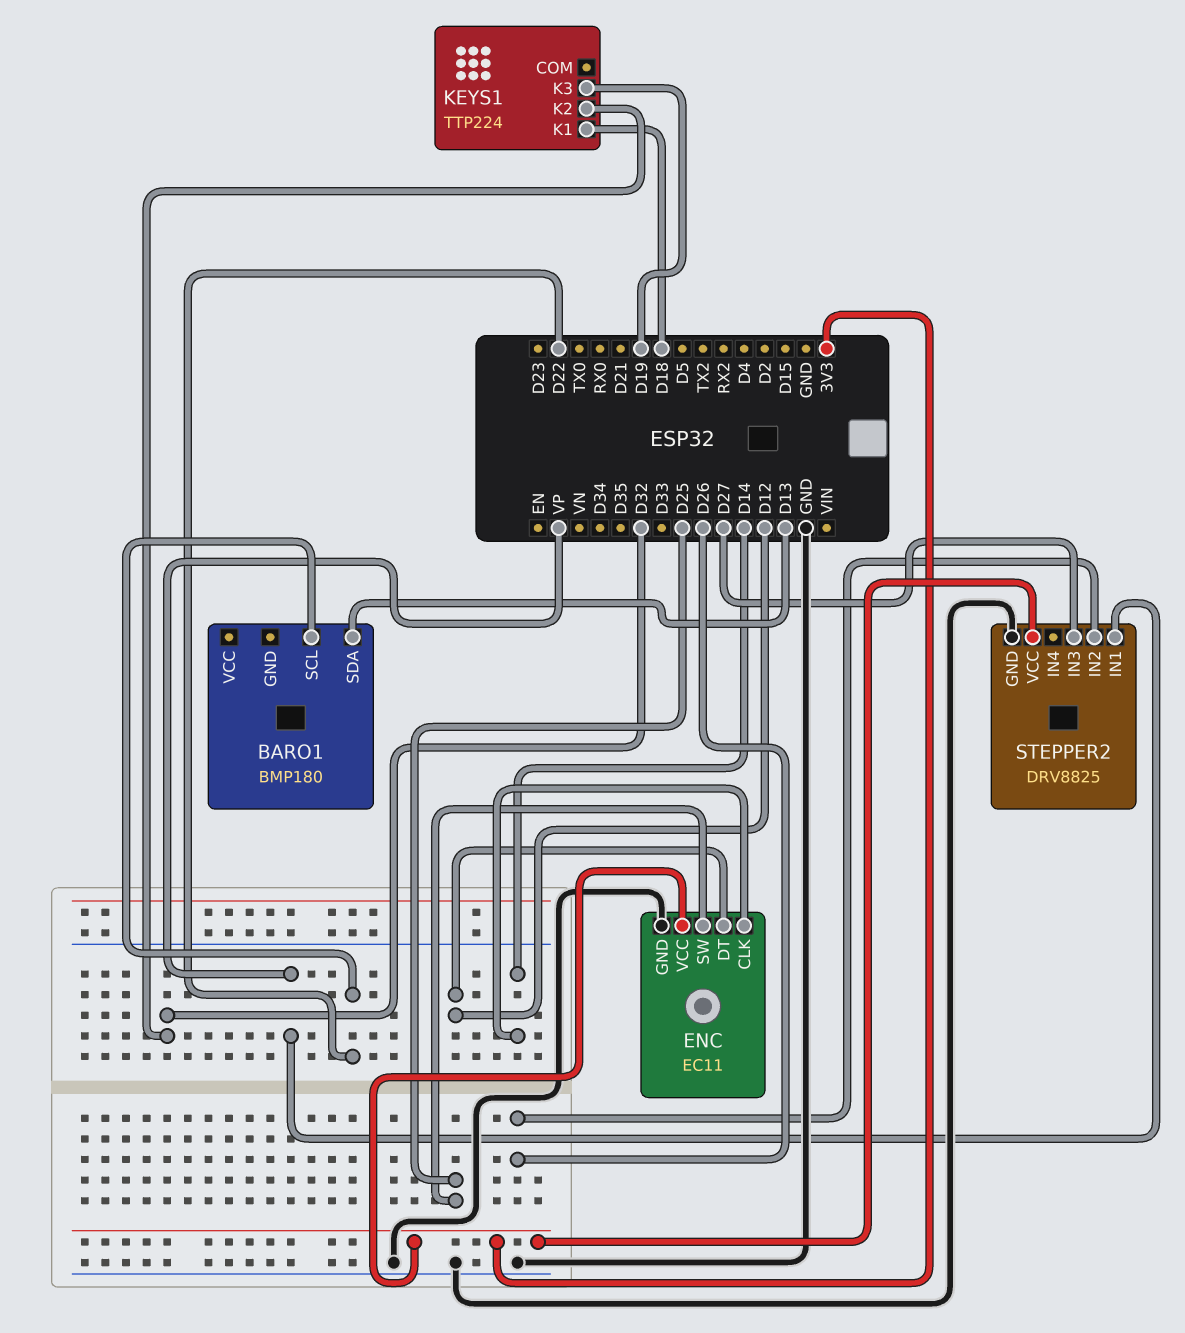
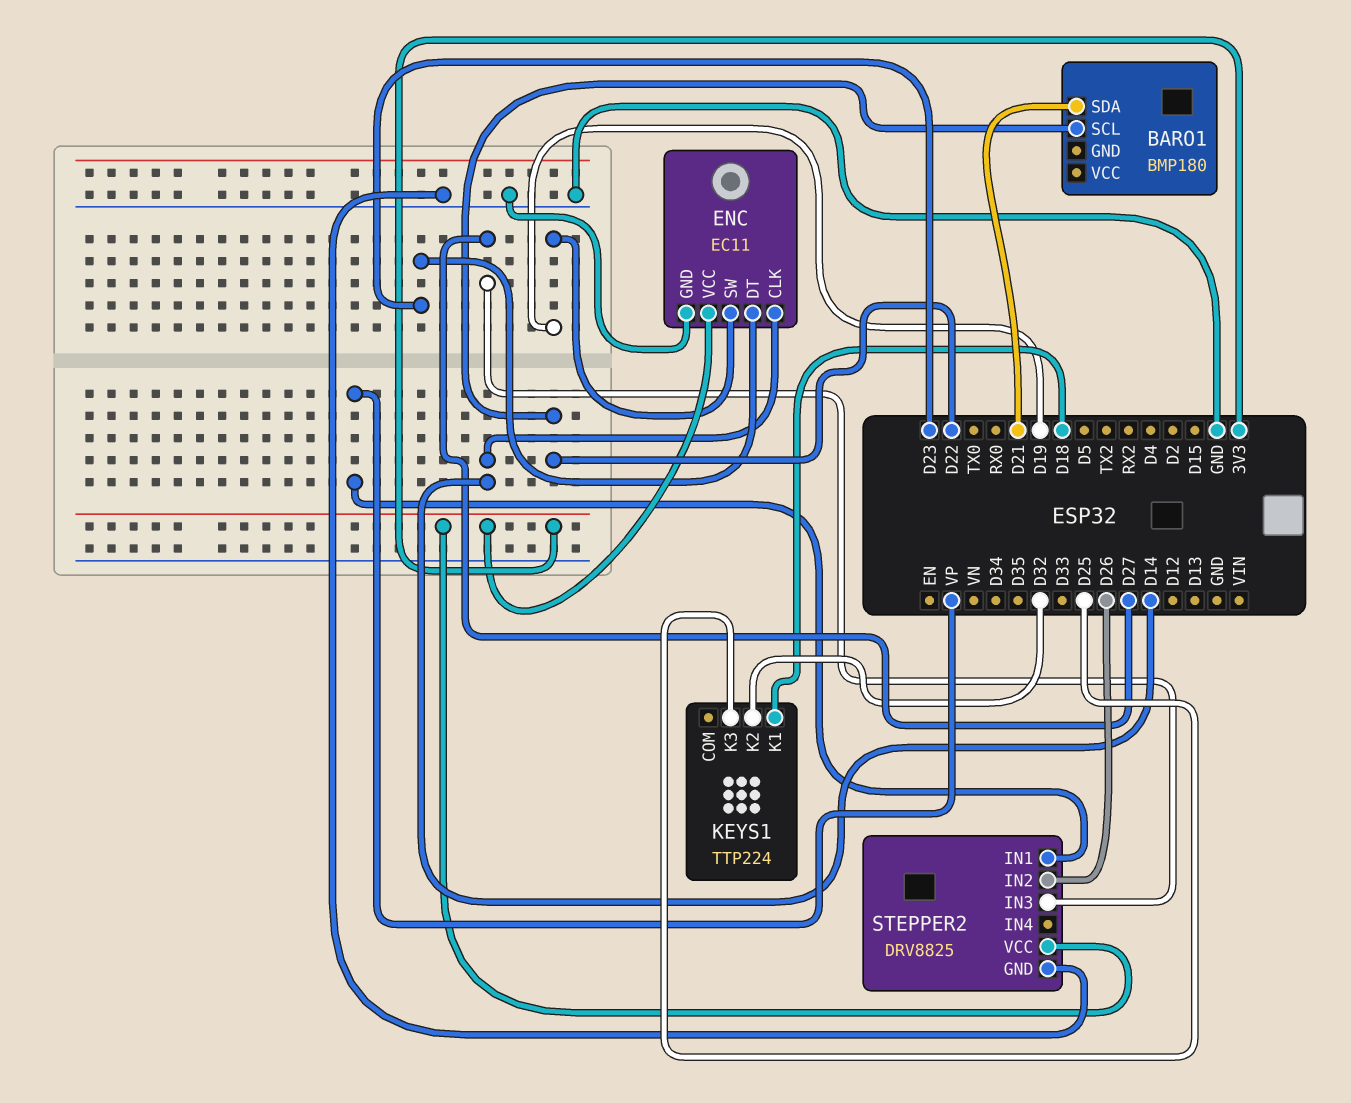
BARO1 pin SDA: D13 -> D21
ENC pin DT: D12 -> D23
ENC pin SW: D25 -> D19
KEYS1 pin K3: D19 -> D25

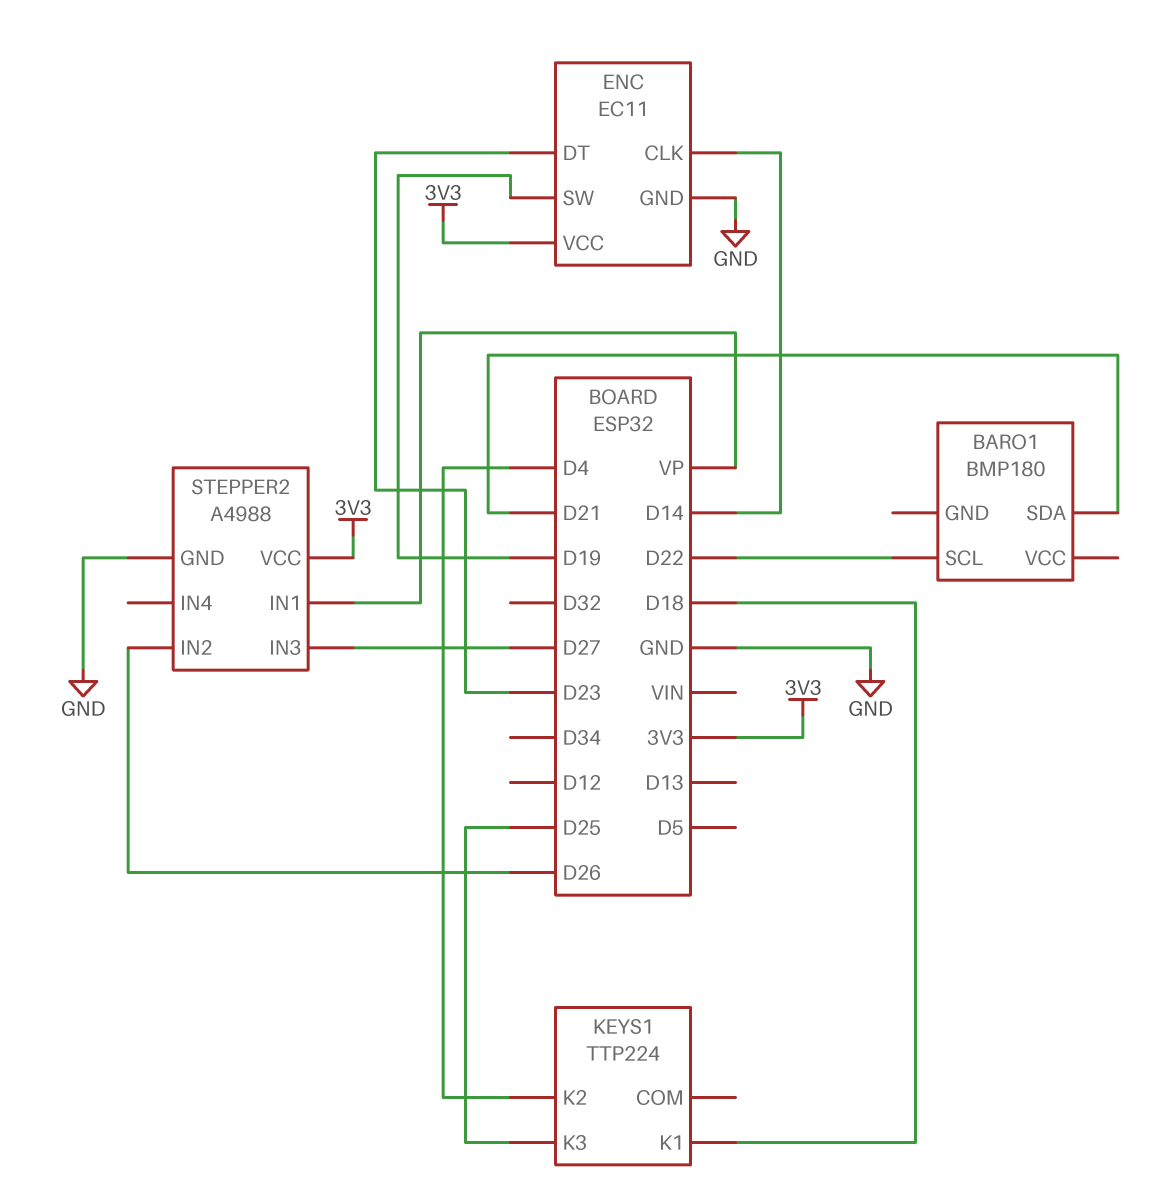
KEYS1 pin K2: D32 -> D4
STEPPER2: DRV8825 -> A4988

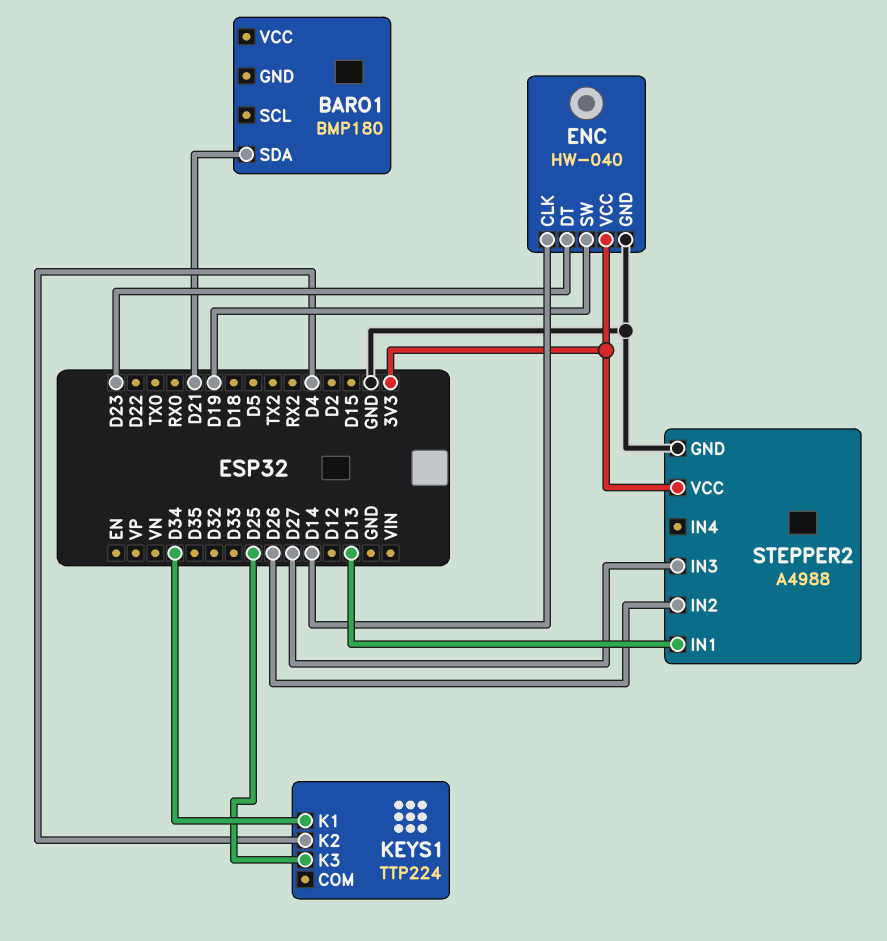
BARO1 pin SCL: D22 -> none
ENC: EC11 -> HW-040
KEYS1 pin K1: D18 -> D34
STEPPER2 pin IN1: VP -> D13

